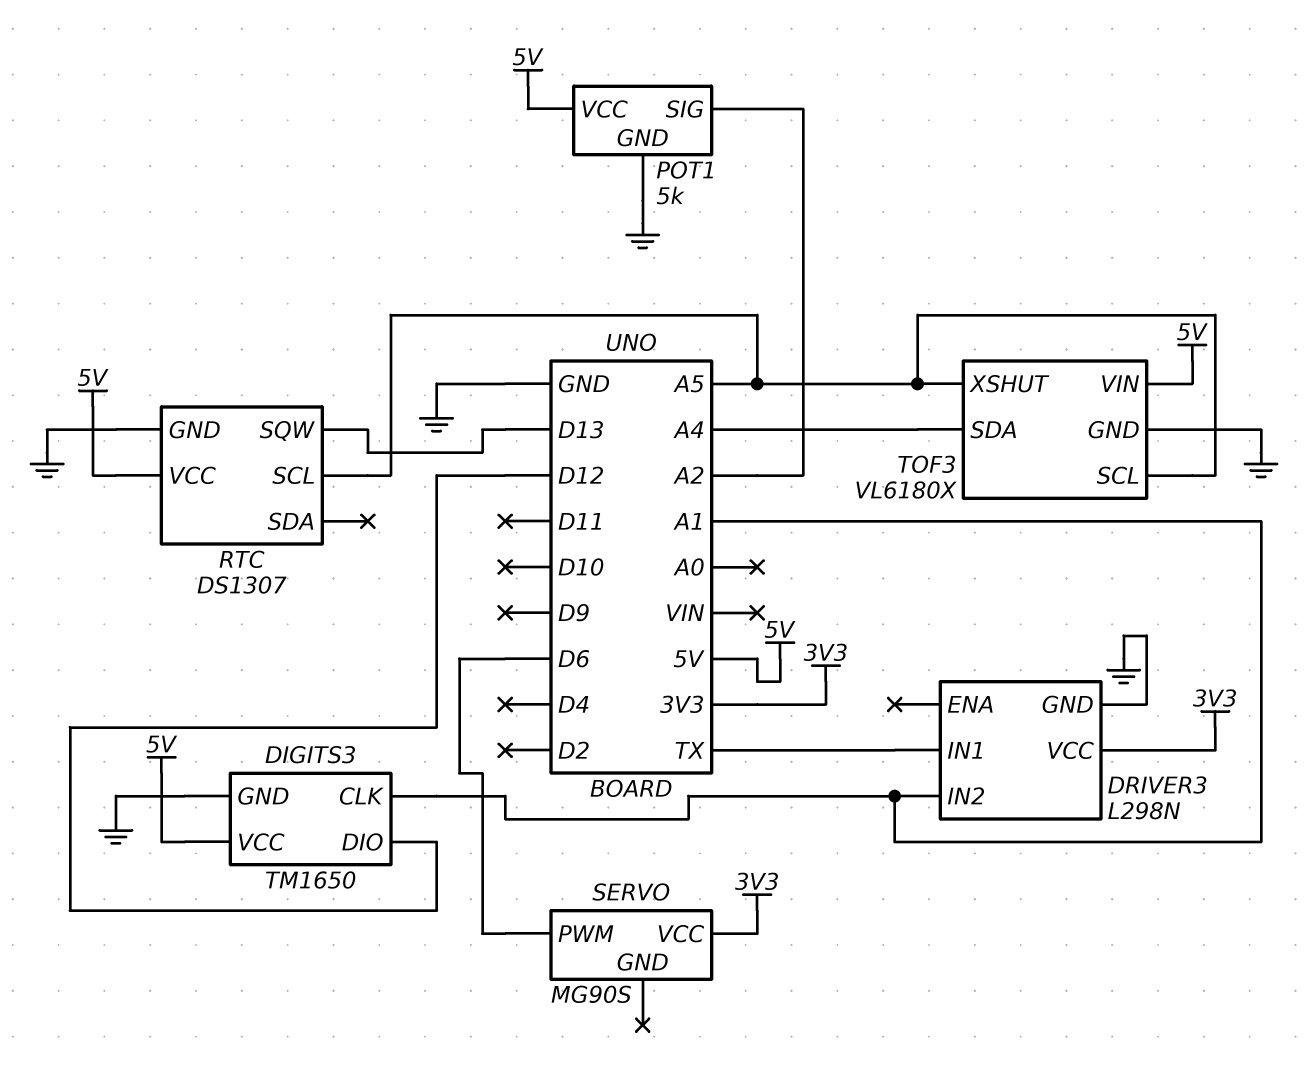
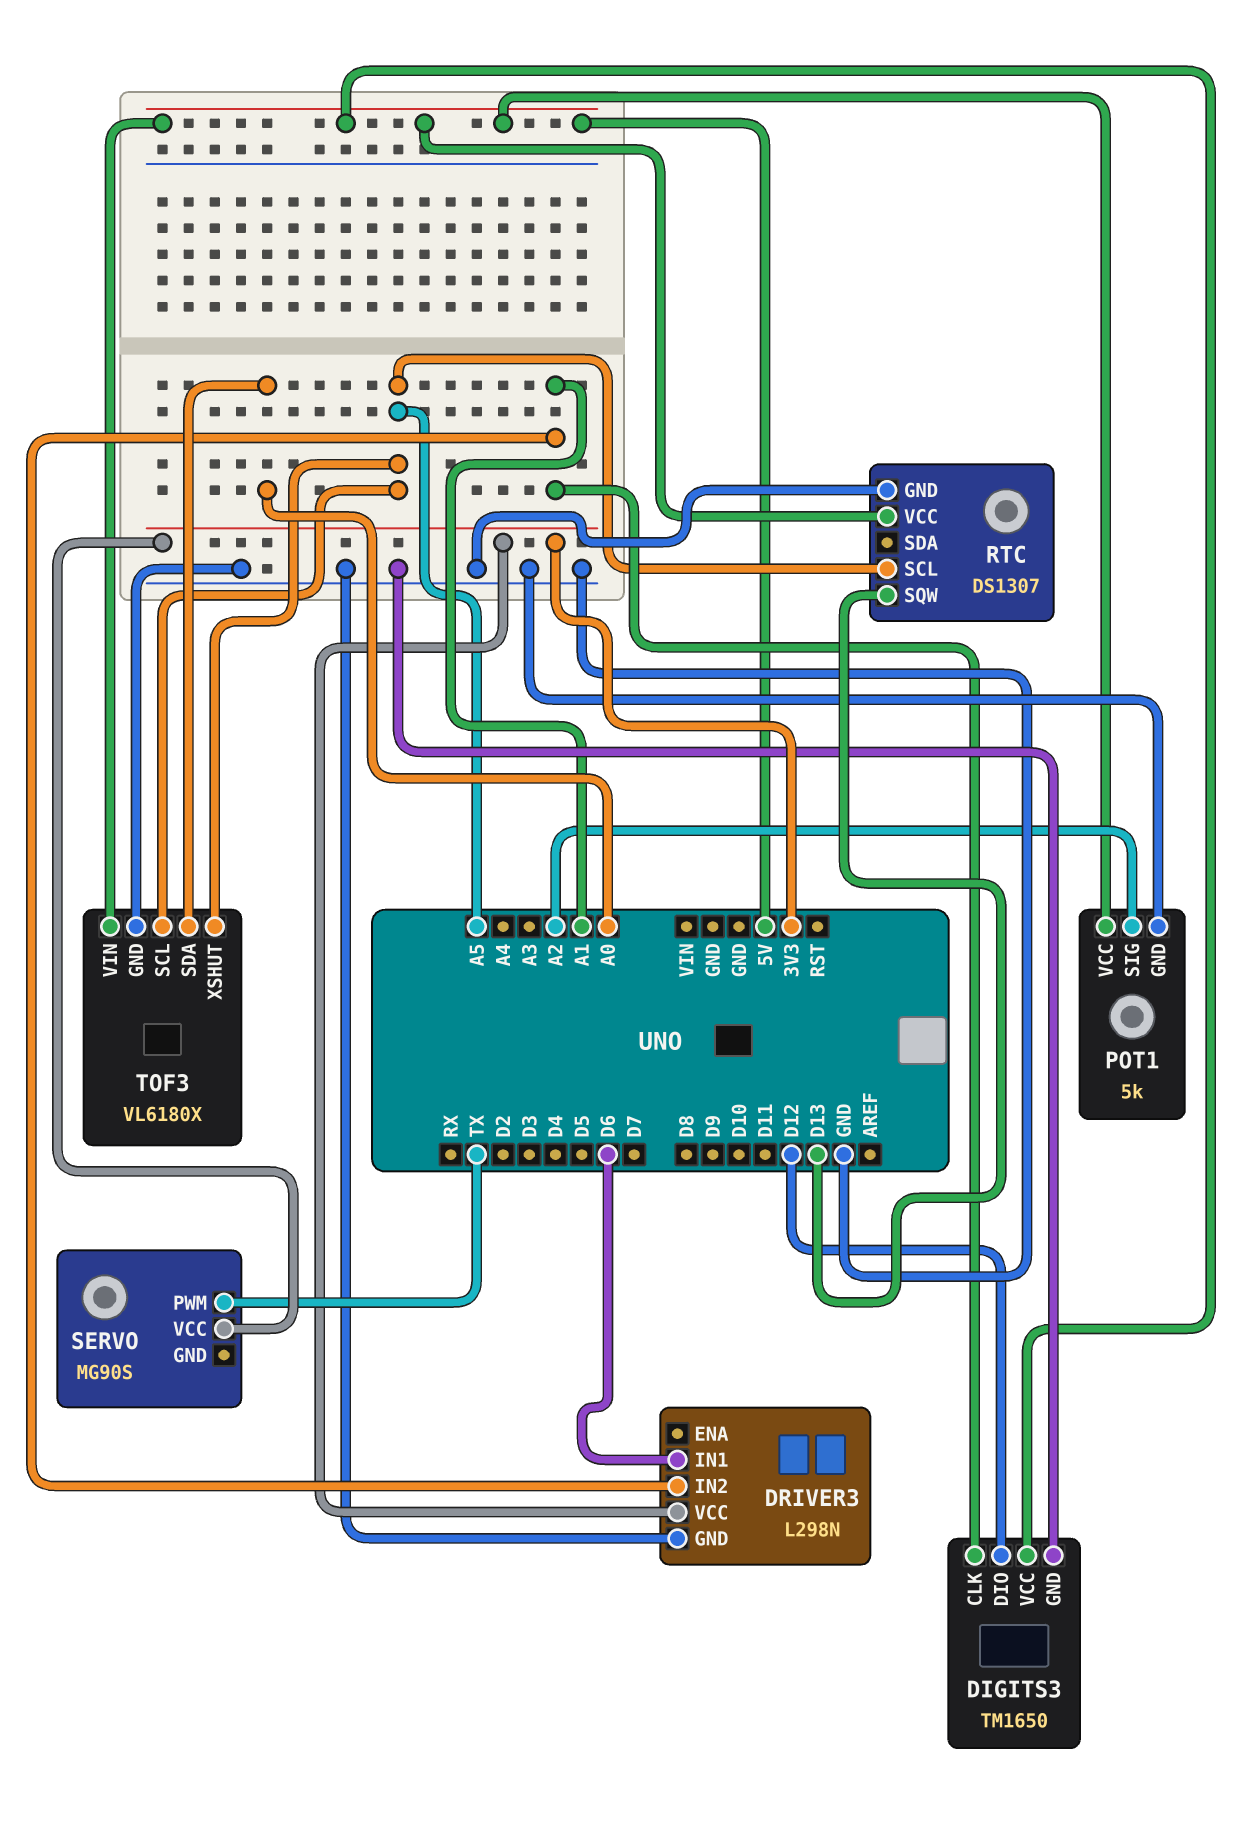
DRIVER3 pin IN1: TX -> D6
SERVO pin PWM: D6 -> TX
TOF3 pin SDA: A4 -> A0

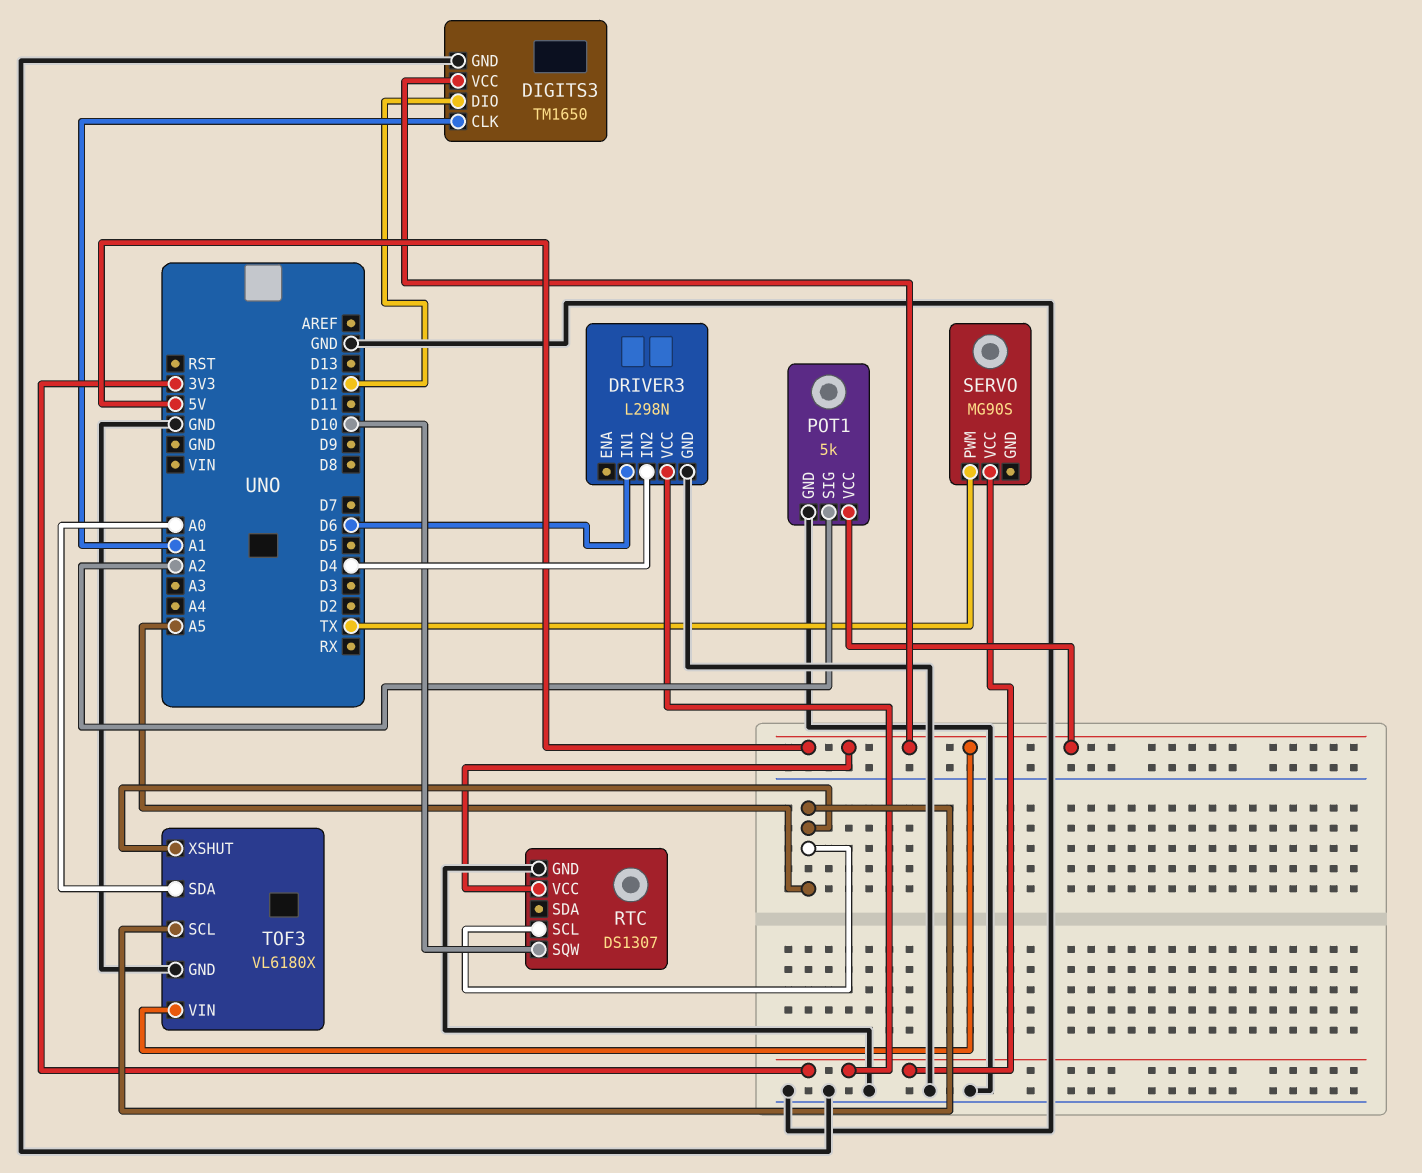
DRIVER3 pin IN2: A1 -> D4
RTC pin SQW: D13 -> D10

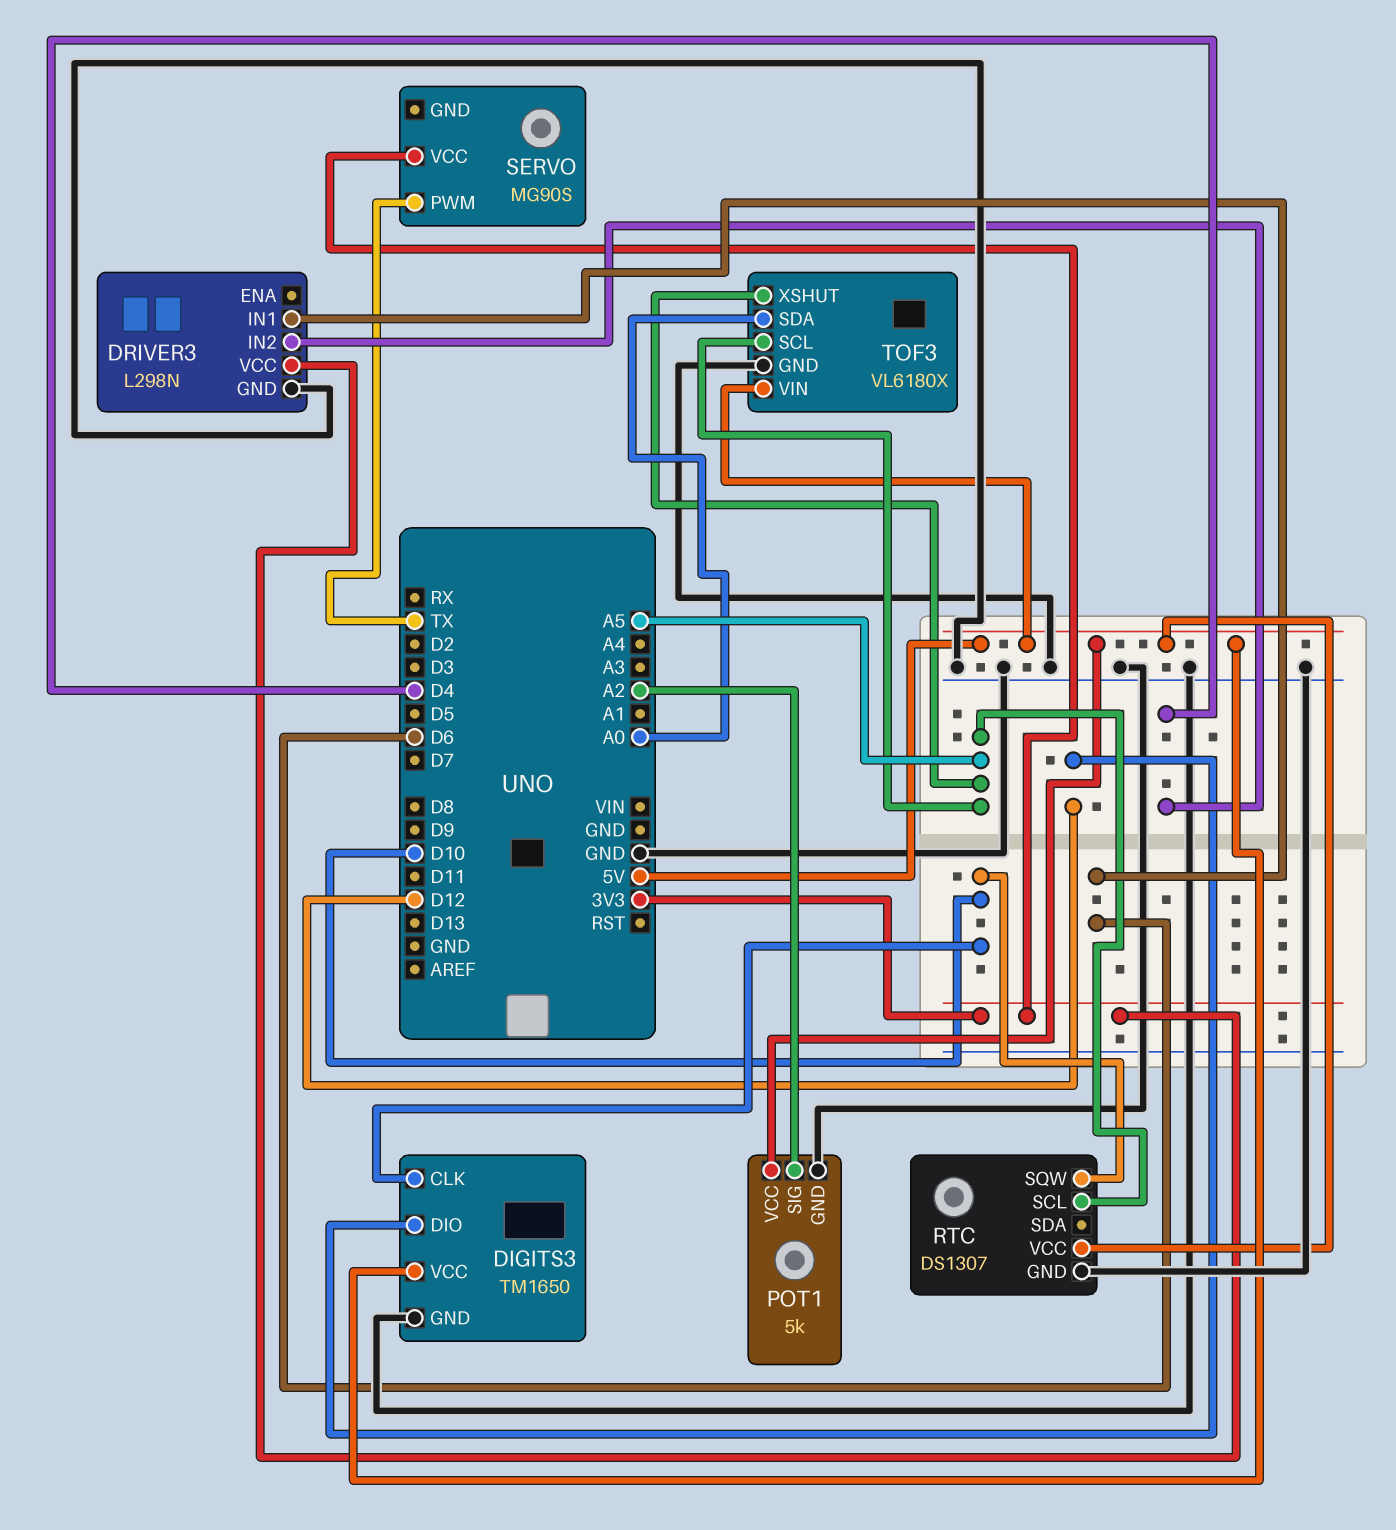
DIGITS3 pin CLK: A1 -> D10

